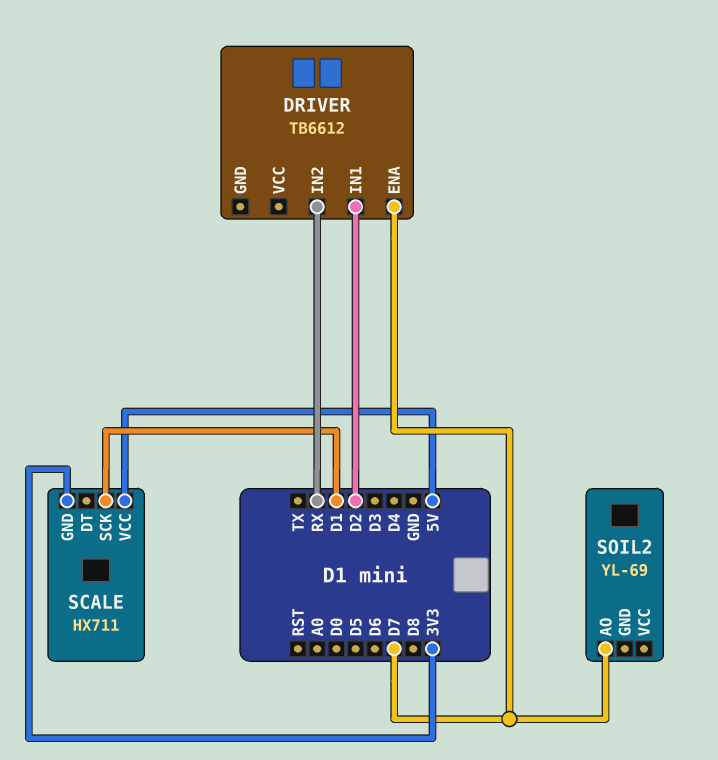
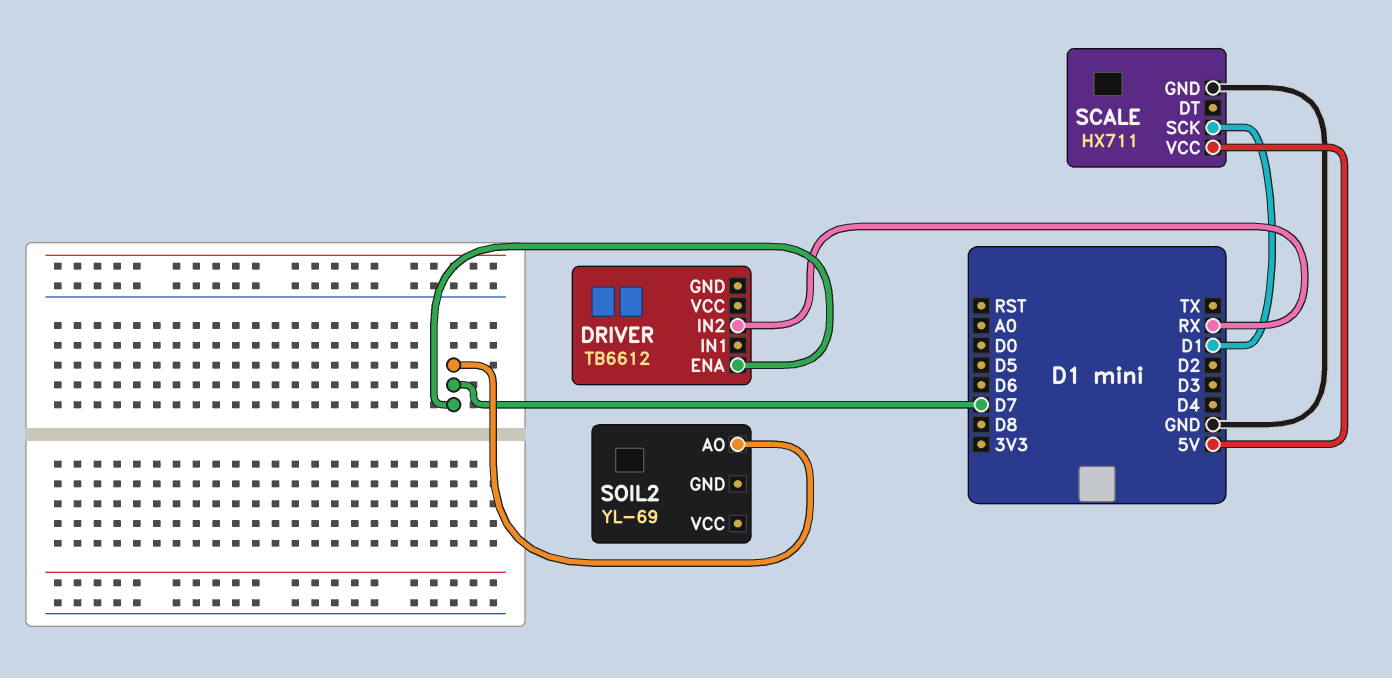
DRIVER pin IN1: D2 -> none
SCALE pin GND: 3V3 -> GND

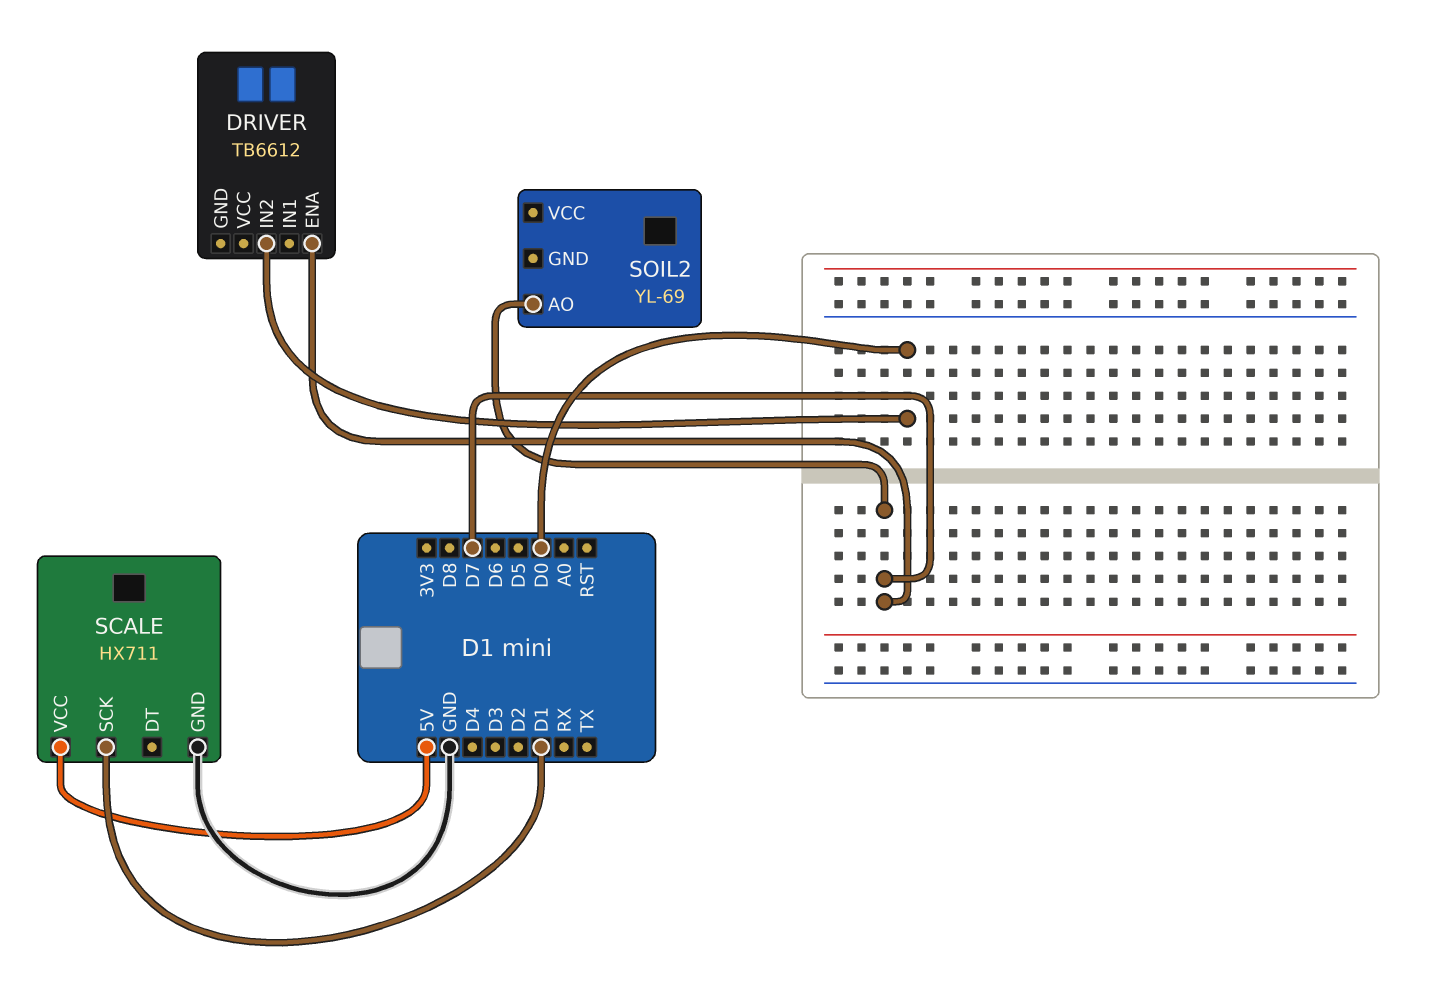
DRIVER pin IN2: RX -> D0

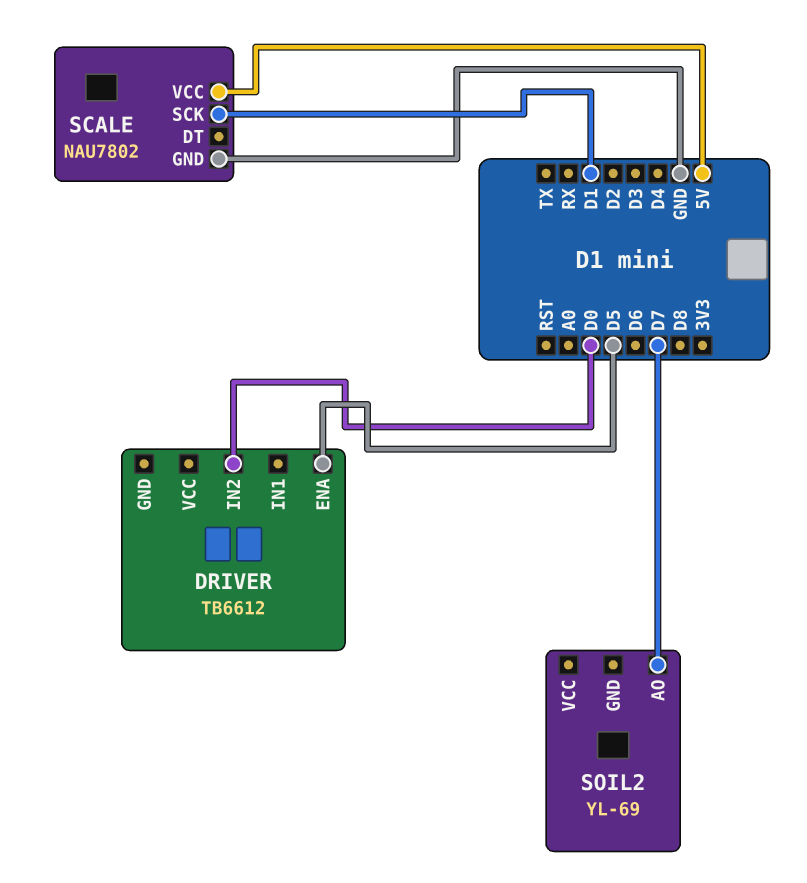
DRIVER pin ENA: D7 -> D5
SCALE: HX711 -> NAU7802

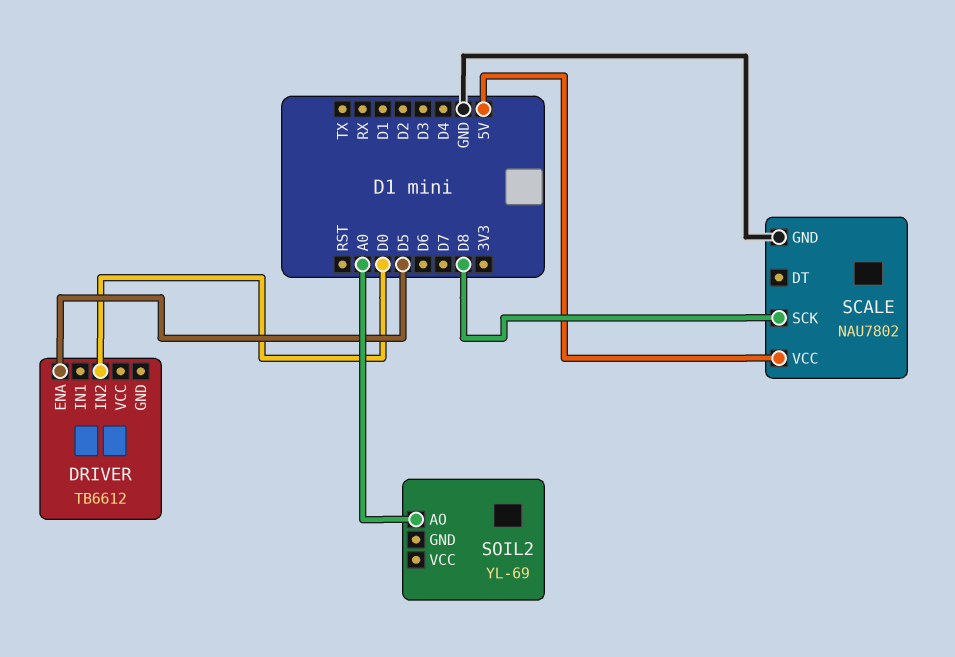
SCALE pin SCK: D1 -> D8
SOIL2 pin AO: D7 -> A0

